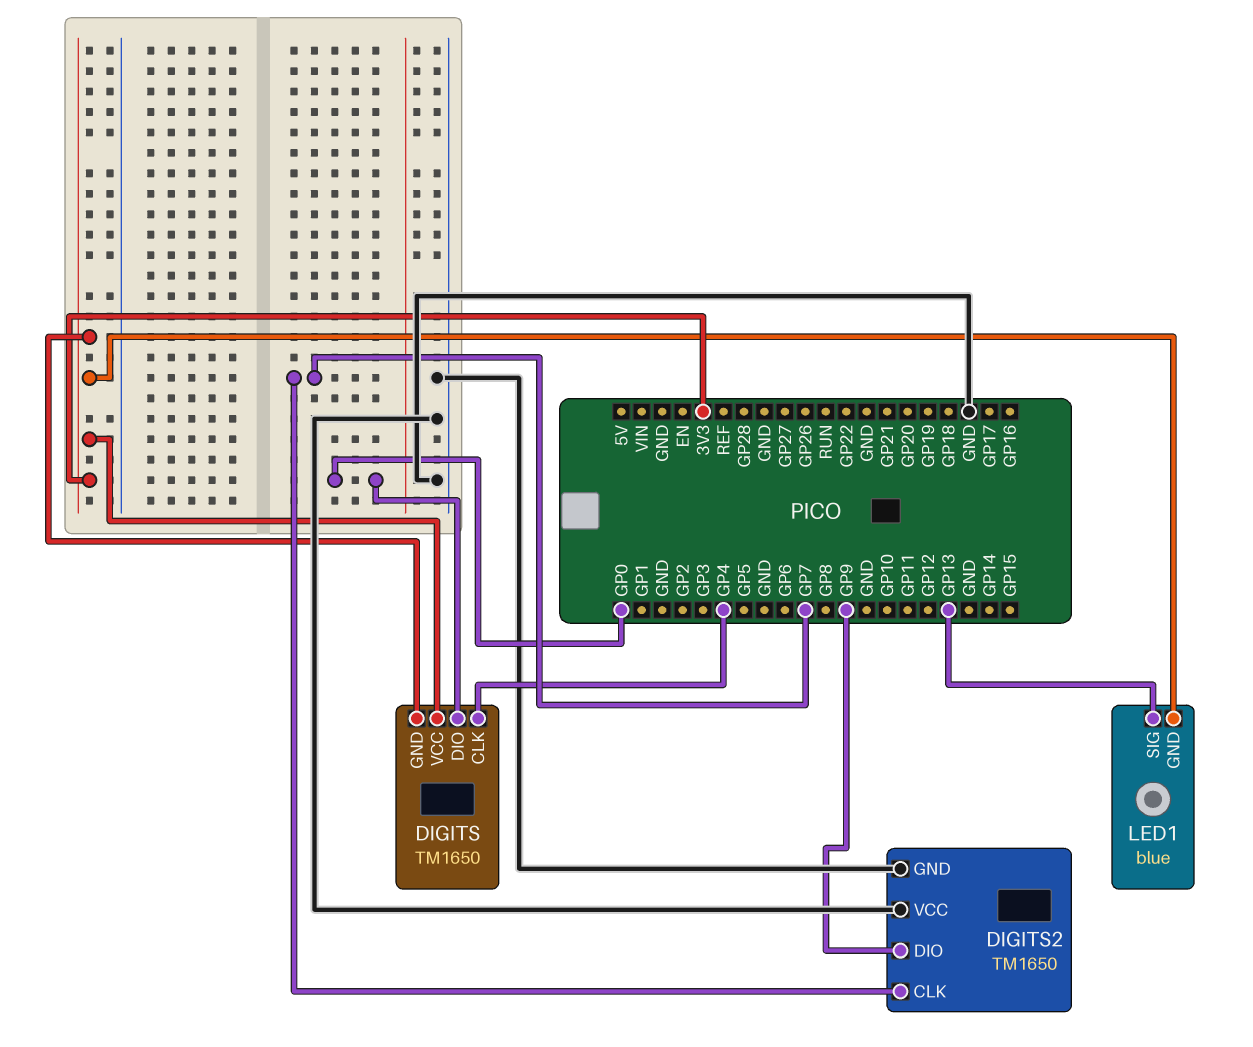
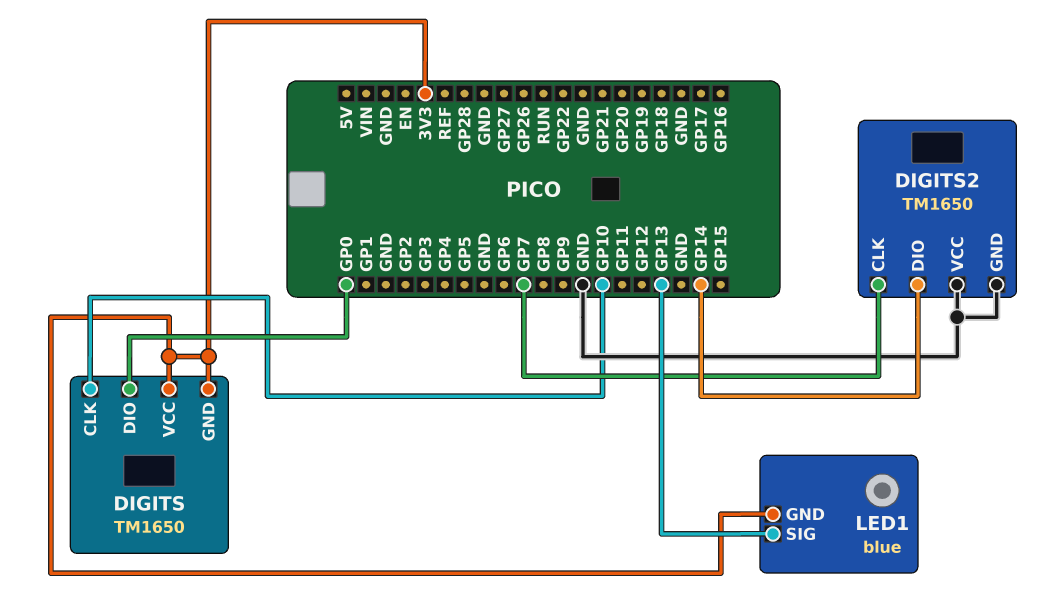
DIGITS pin CLK: GP4 -> GP10
DIGITS2 pin DIO: GP9 -> GP14

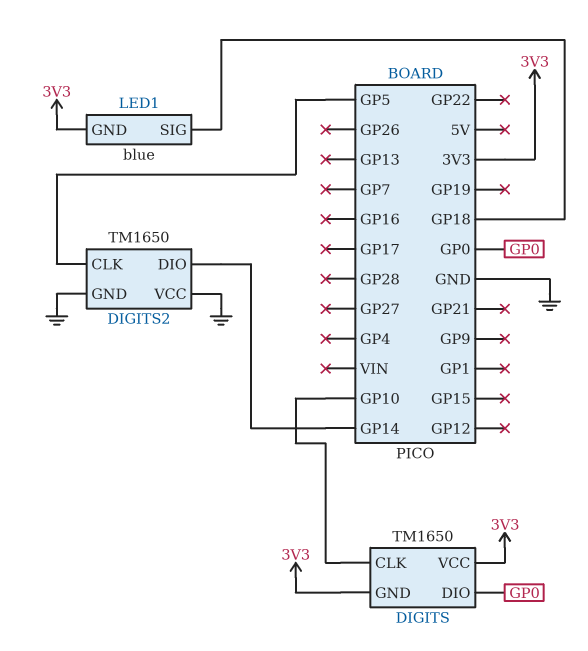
DIGITS2 pin CLK: GP7 -> GP5
LED1 pin SIG: GP13 -> GP18

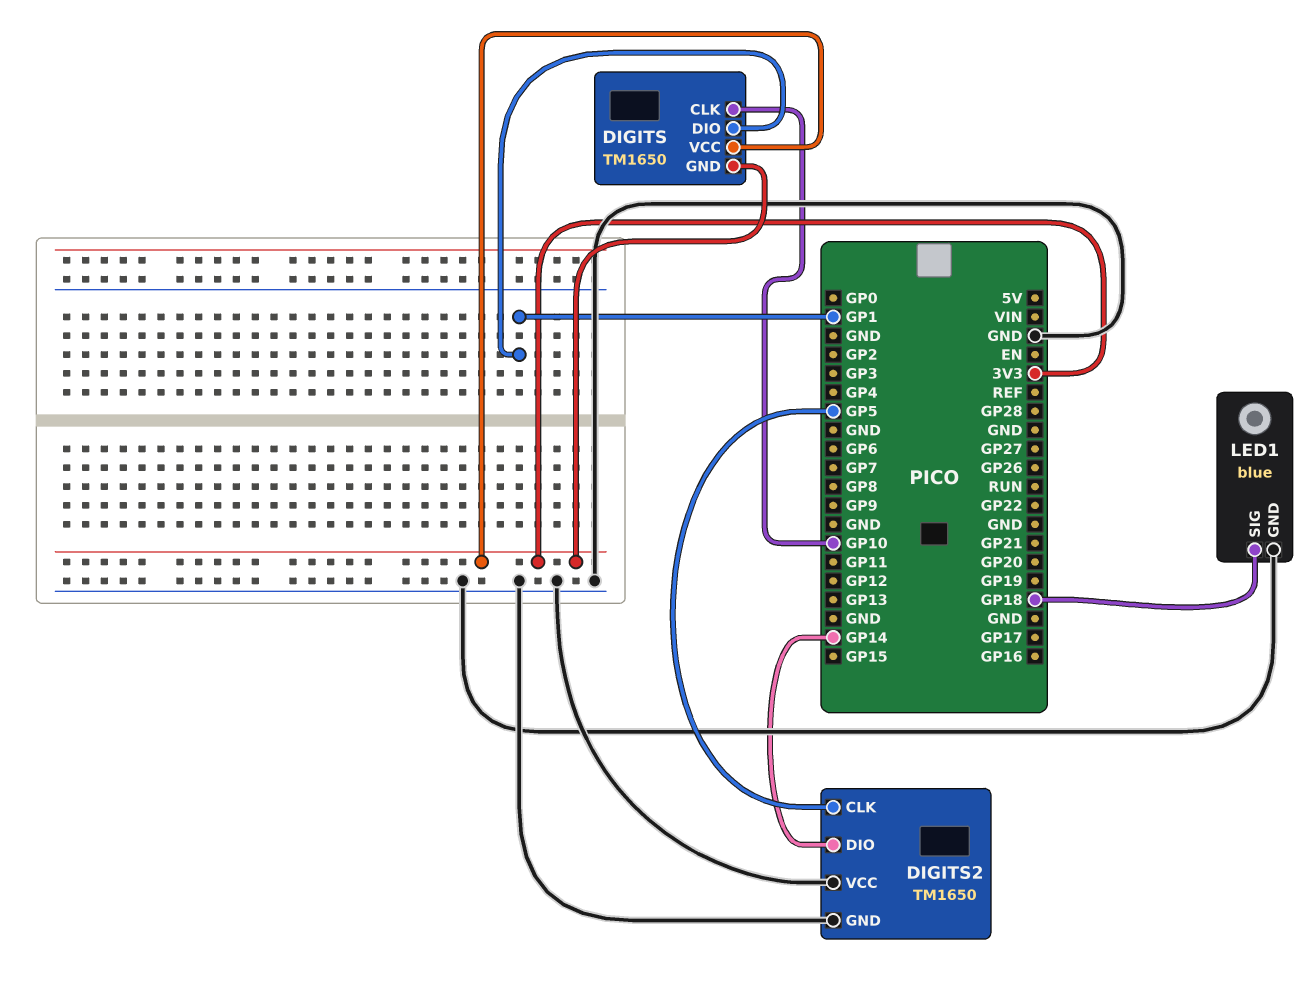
DIGITS pin DIO: GP0 -> GP1
LED1 pin GND: 3V3 -> GND

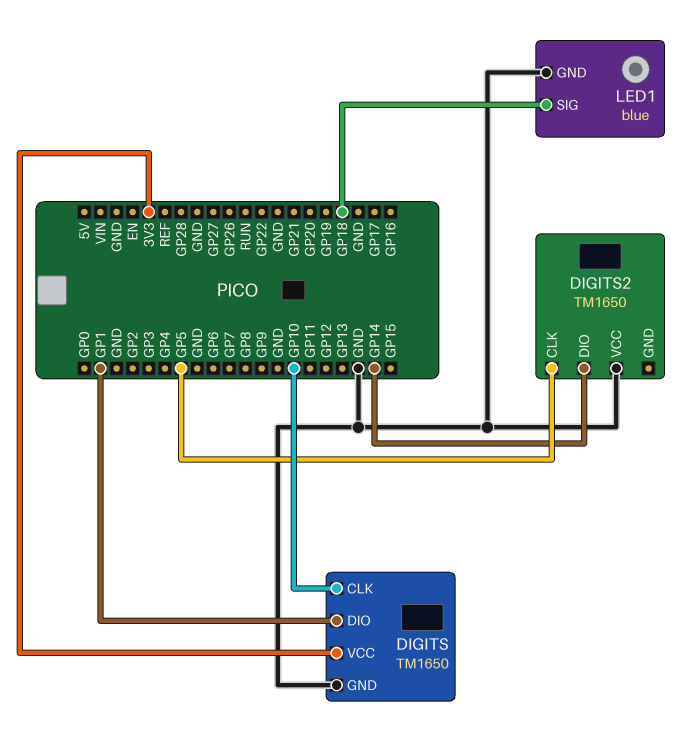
DIGITS pin GND: 3V3 -> GND
DIGITS2 pin GND: GND -> none

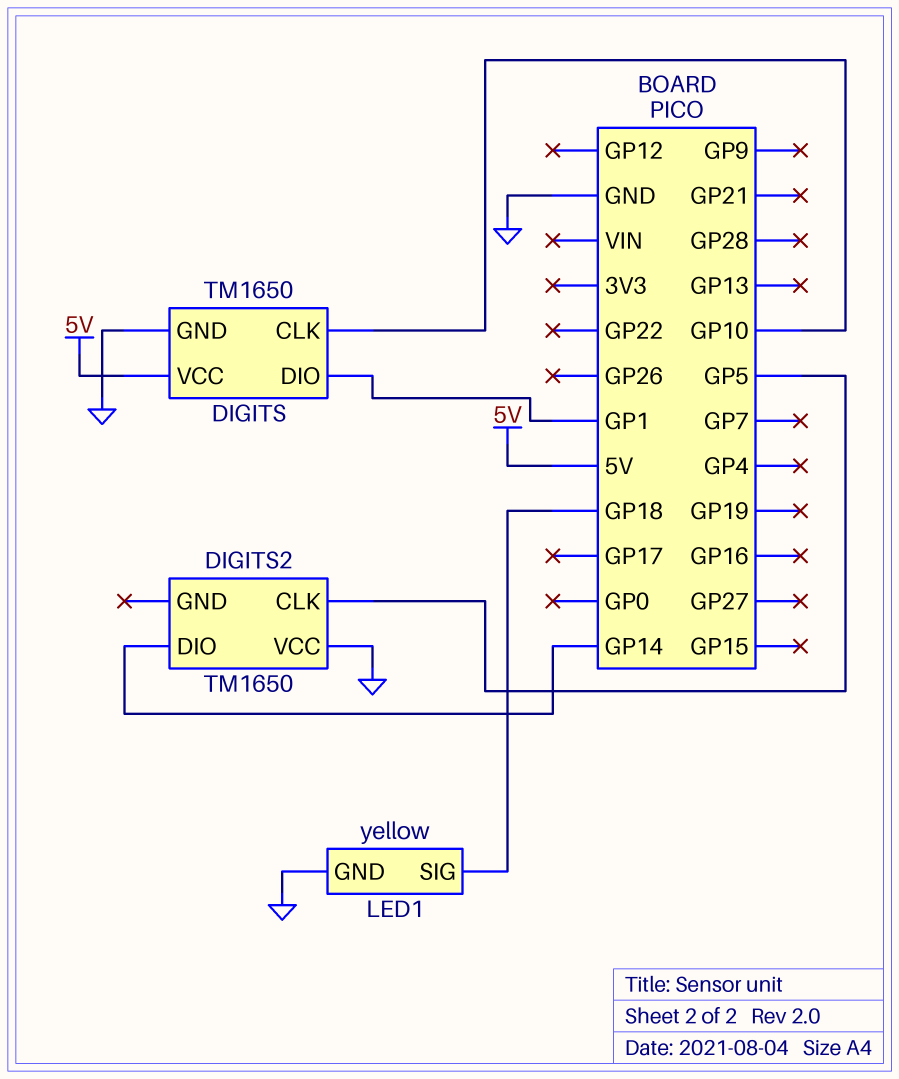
DIGITS pin VCC: 3V3 -> 5V
LED1: blue -> yellow

